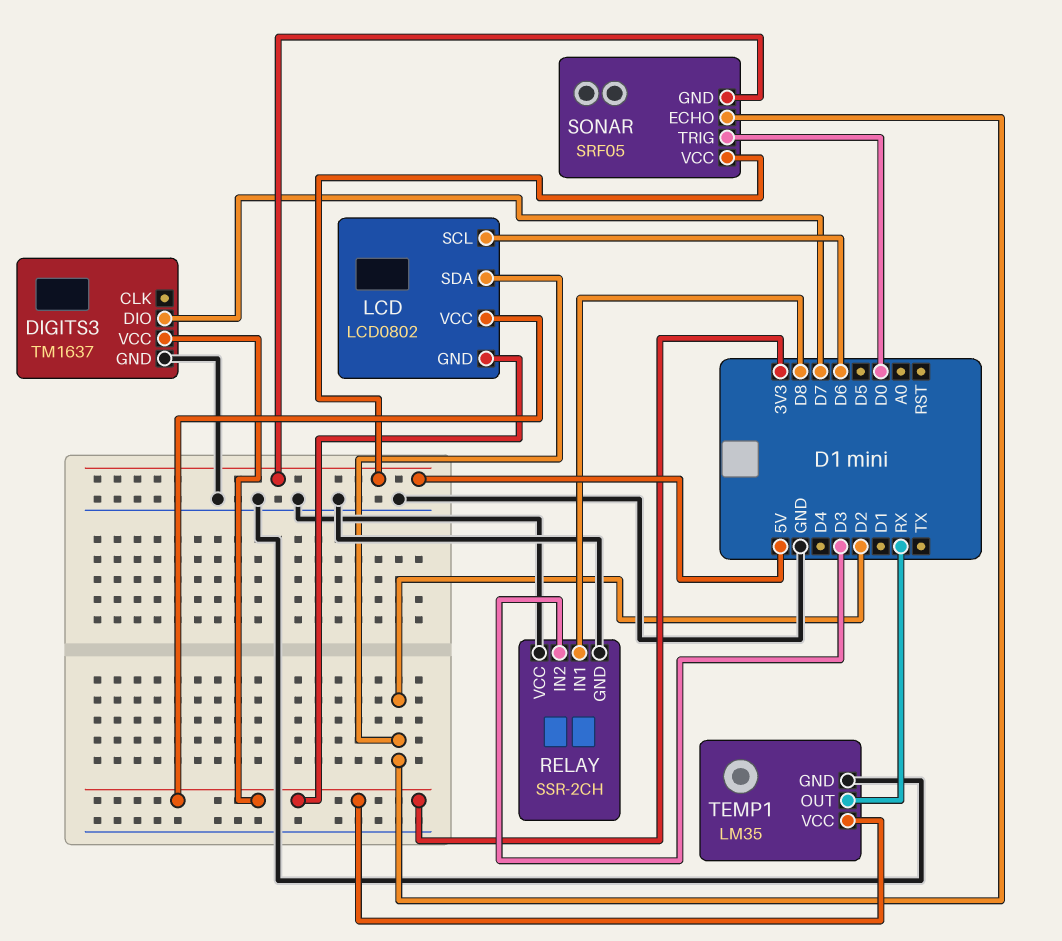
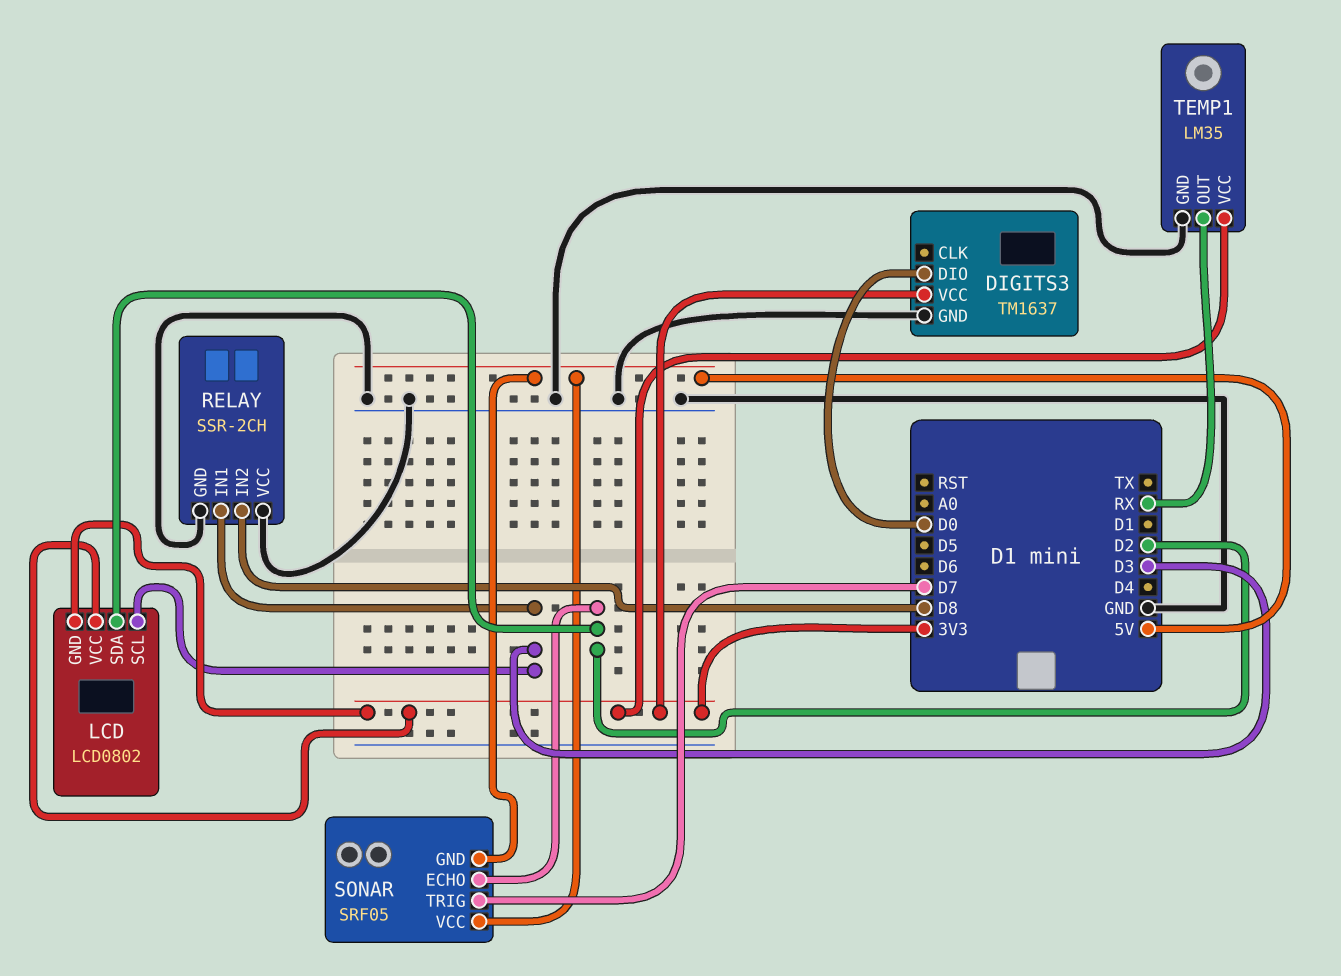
DIGITS3 pin DIO: D7 -> D0
LCD pin SCL: D6 -> D3
RELAY pin IN1: D8 -> D3
RELAY pin IN2: D3 -> D8
SONAR pin TRIG: D0 -> D7

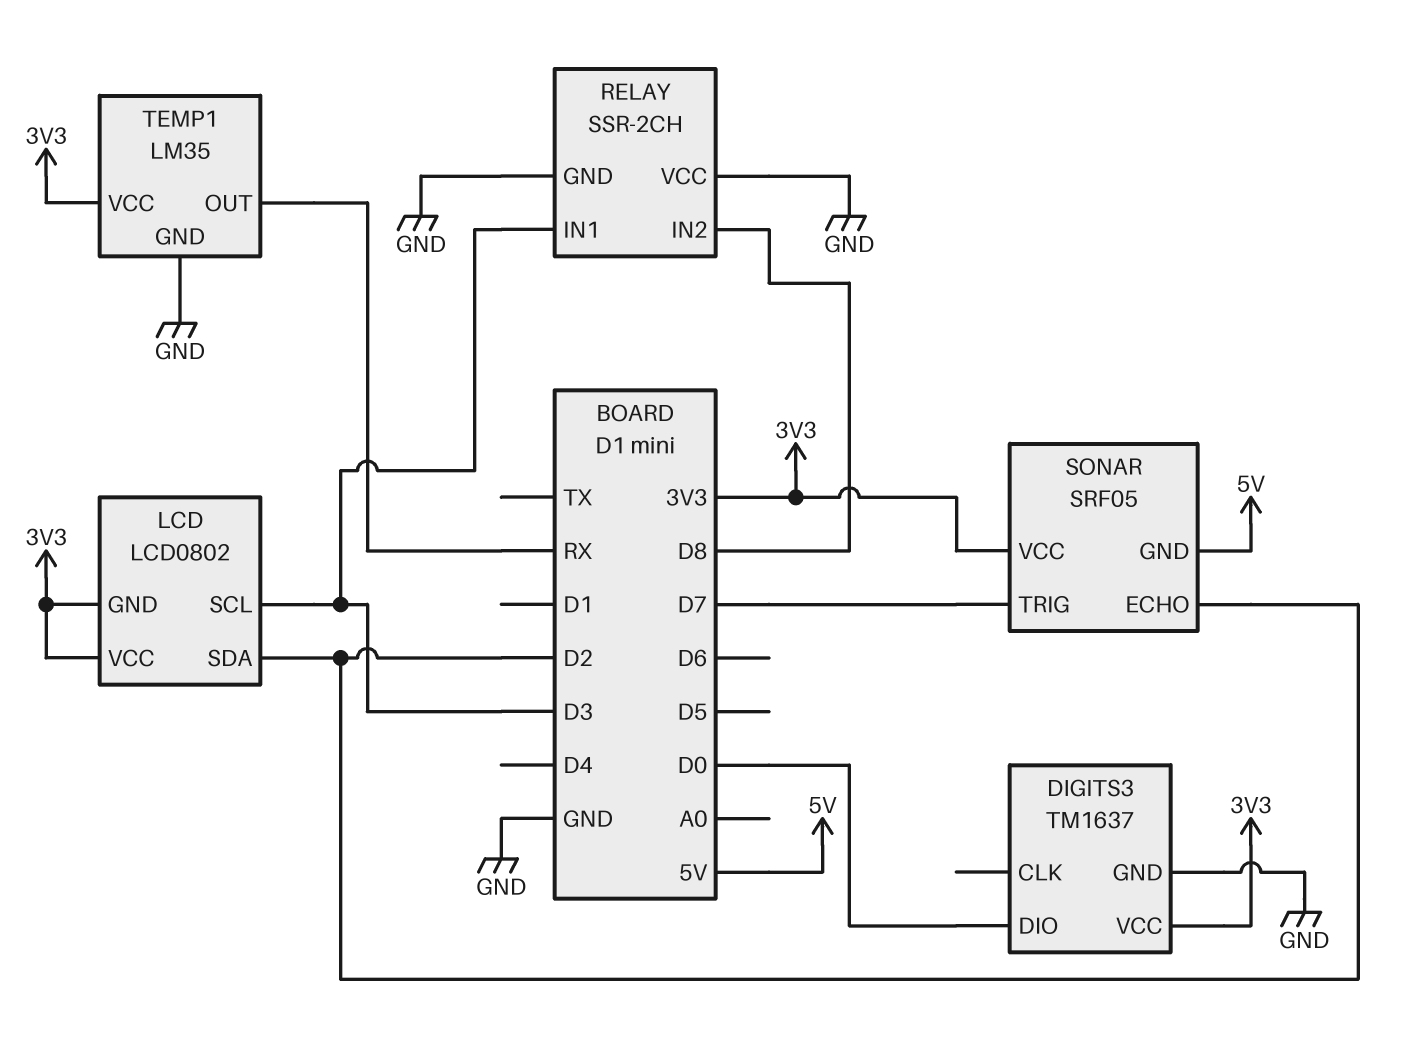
SONAR pin VCC: 5V -> 3V3

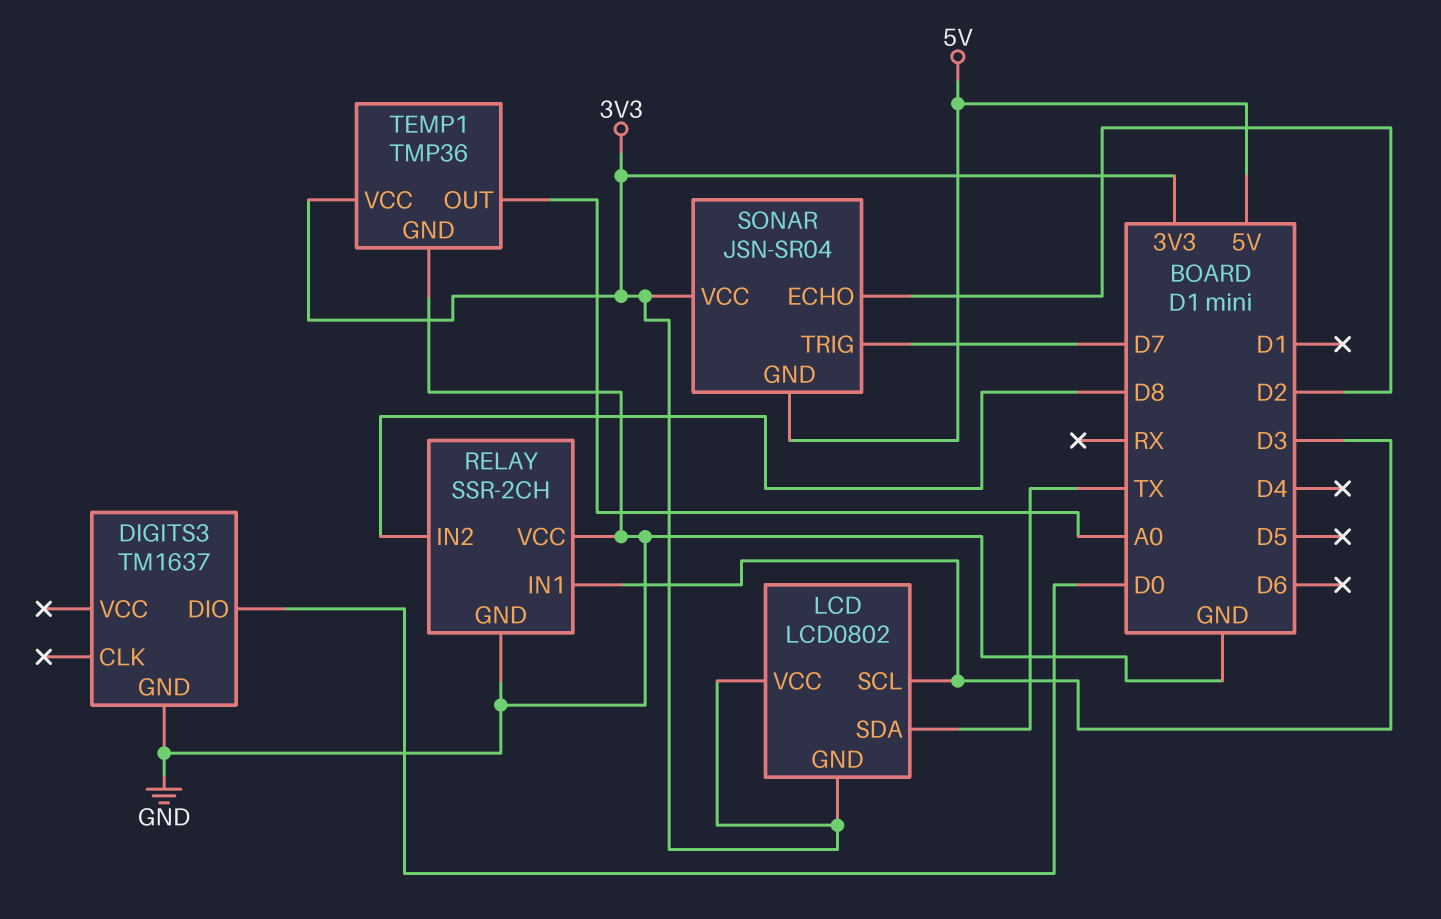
DIGITS3 pin VCC: 3V3 -> none
LCD pin SDA: D2 -> TX
SONAR: SRF05 -> JSN-SR04
TEMP1: LM35 -> TMP36
TEMP1 pin OUT: RX -> A0

